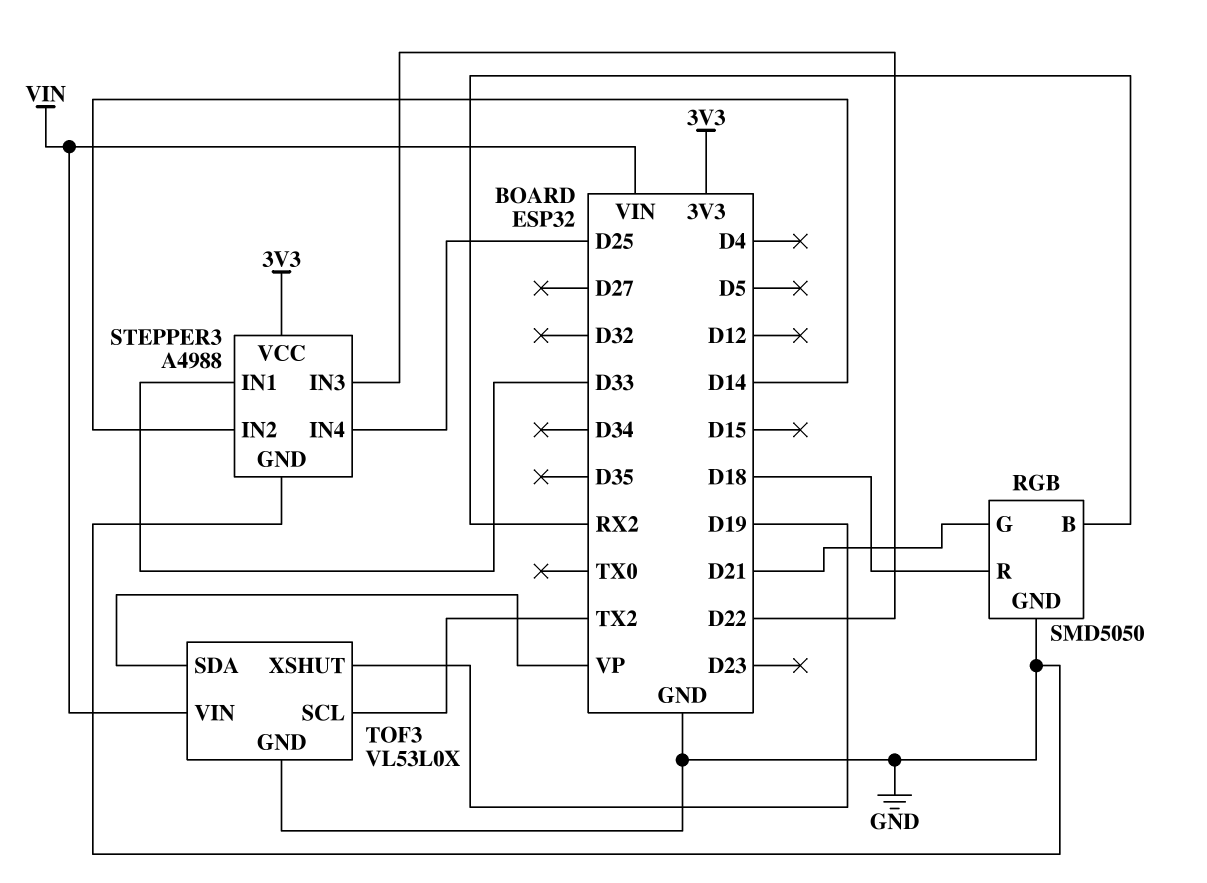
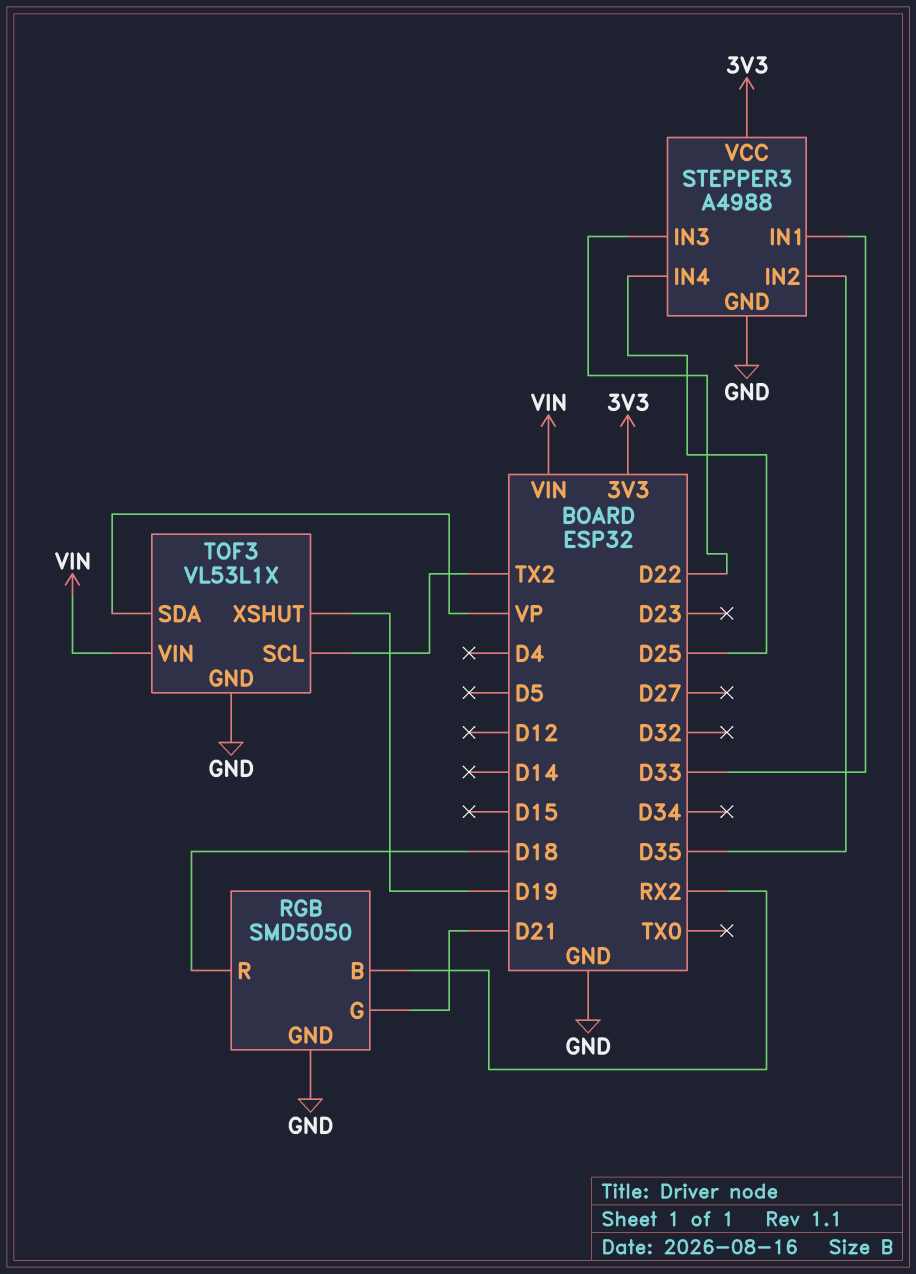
STEPPER3 pin IN2: D14 -> D35
TOF3: VL53L0X -> VL53L1X

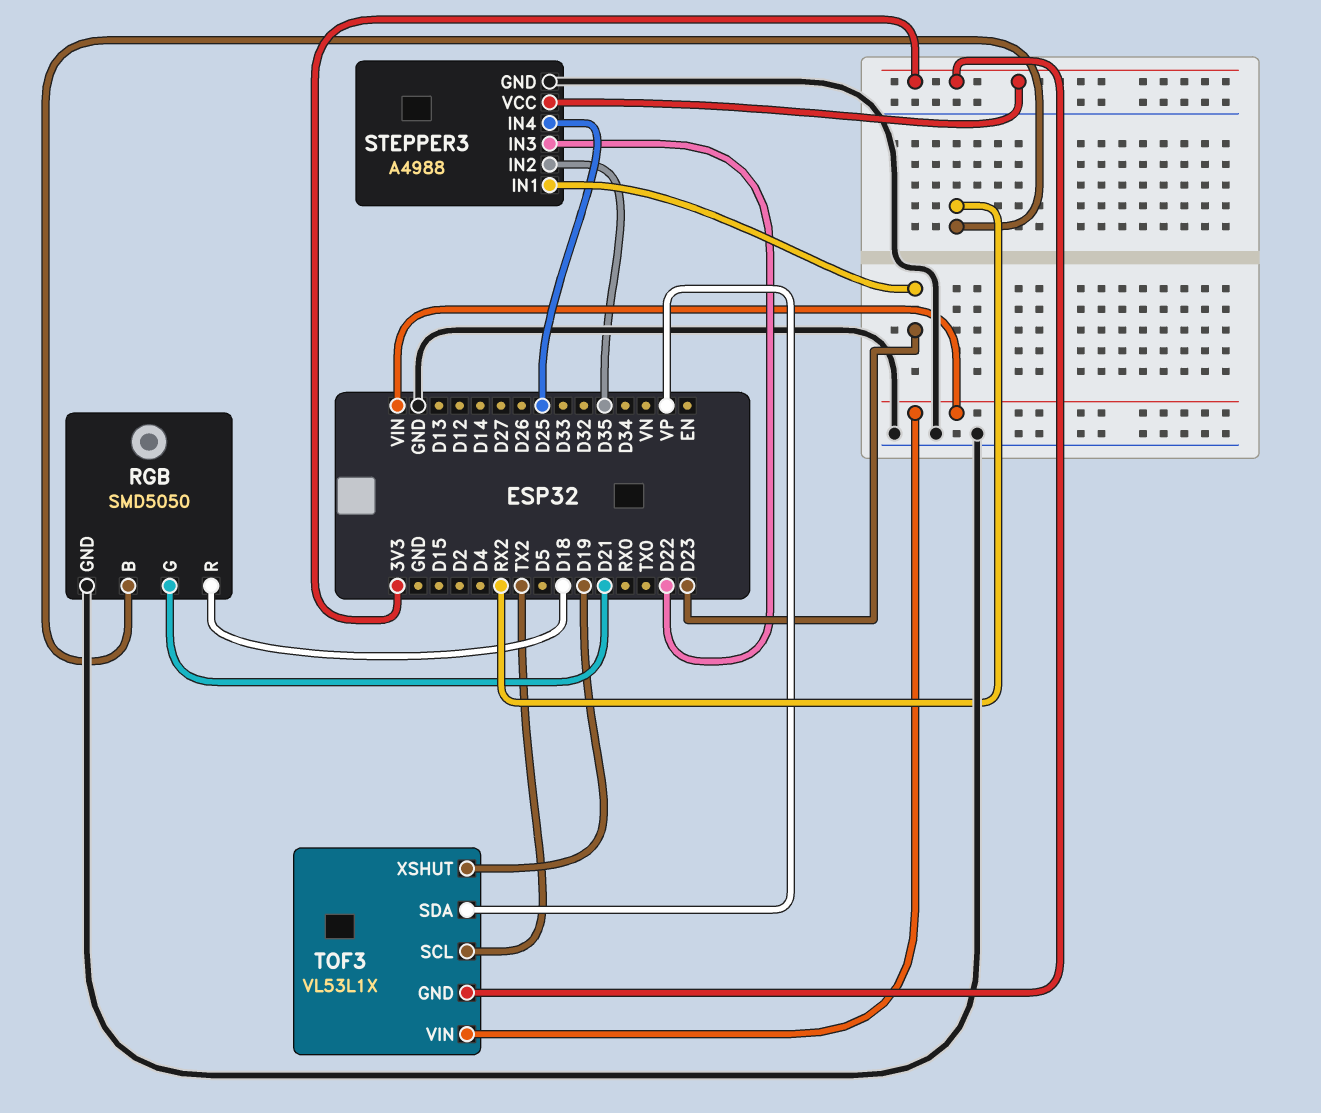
STEPPER3 pin IN1: D33 -> D23
TOF3 pin GND: GND -> 3V3

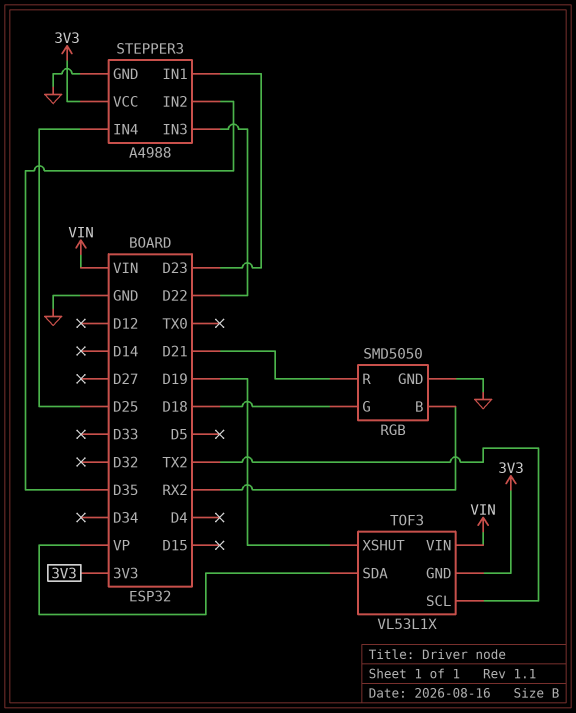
RGB pin G: D21 -> D18
RGB pin R: D18 -> D21

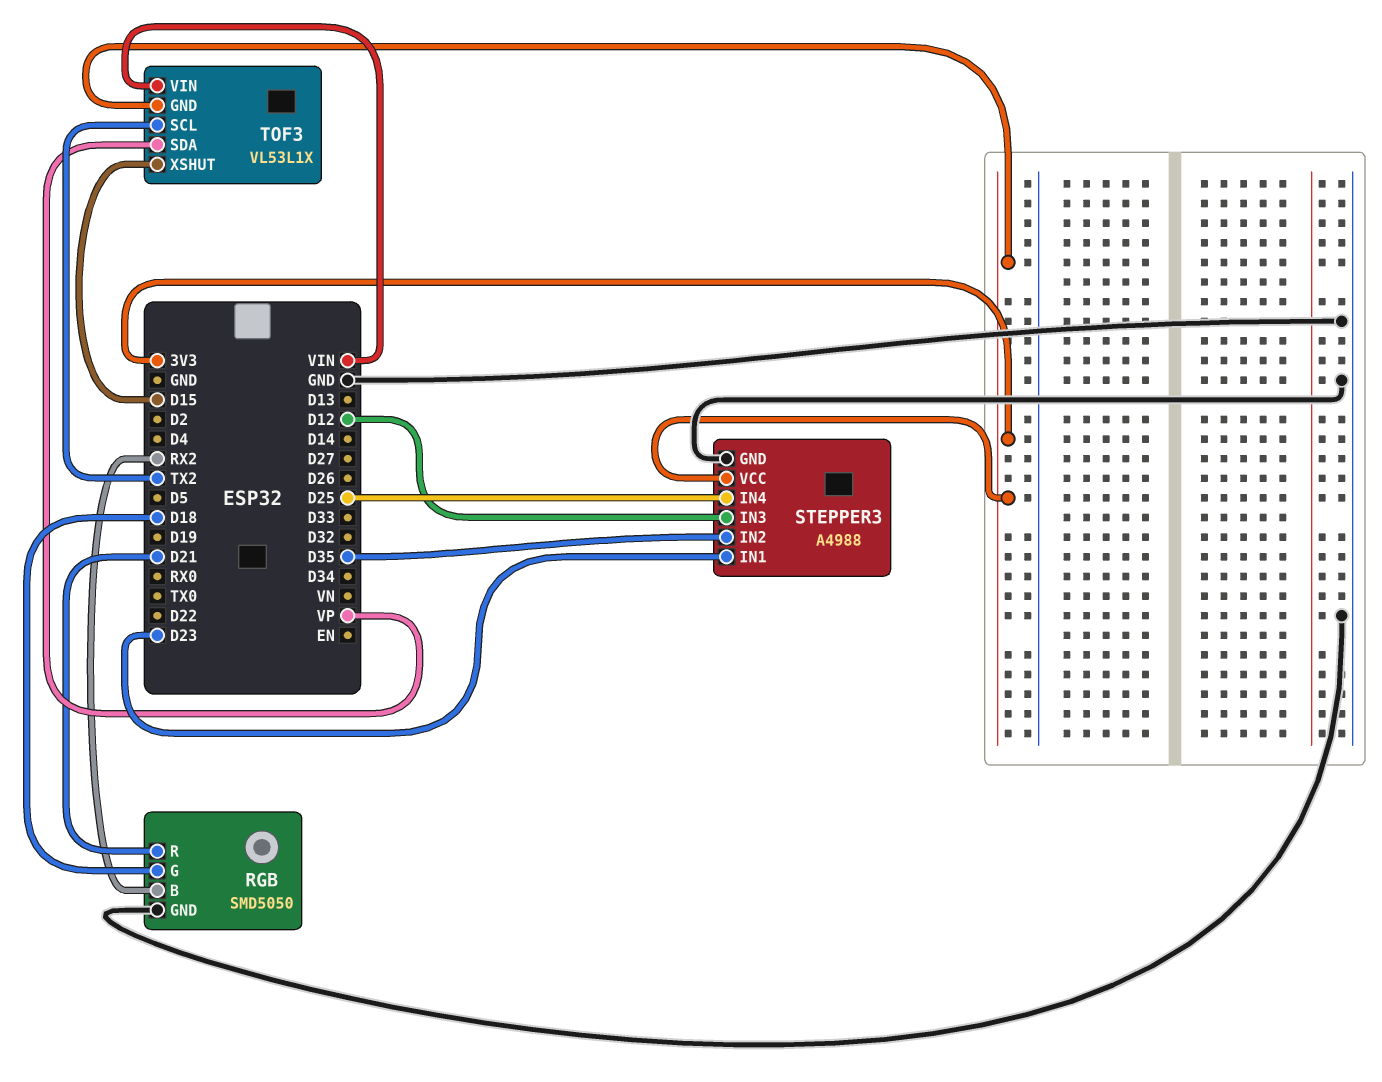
STEPPER3 pin IN3: D22 -> D12
TOF3 pin XSHUT: D19 -> D15

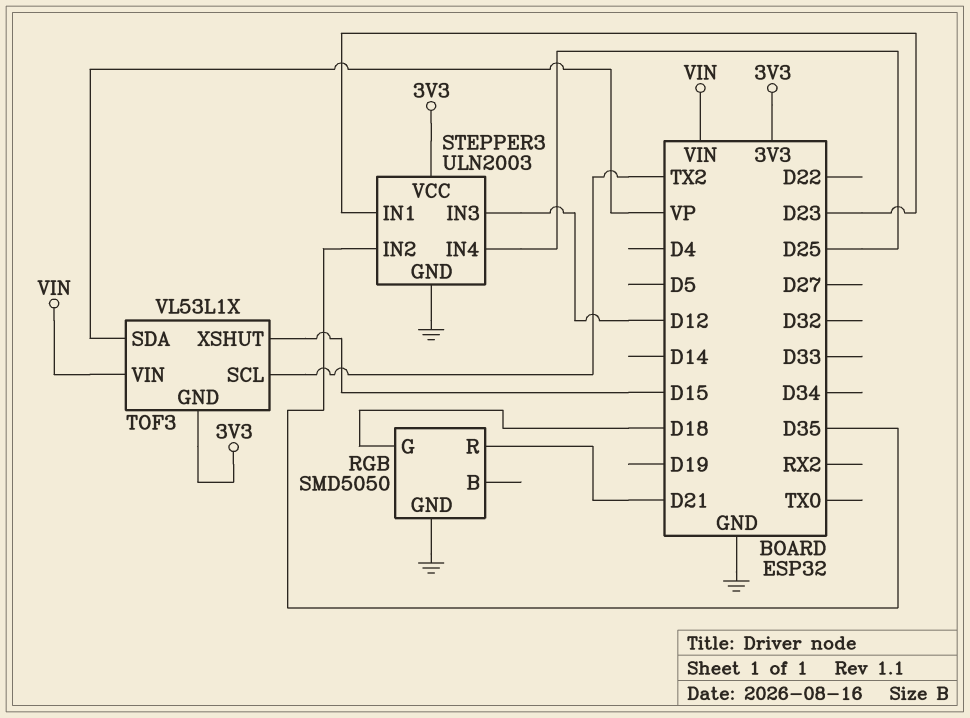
RGB pin B: RX2 -> none
STEPPER3: A4988 -> ULN2003

